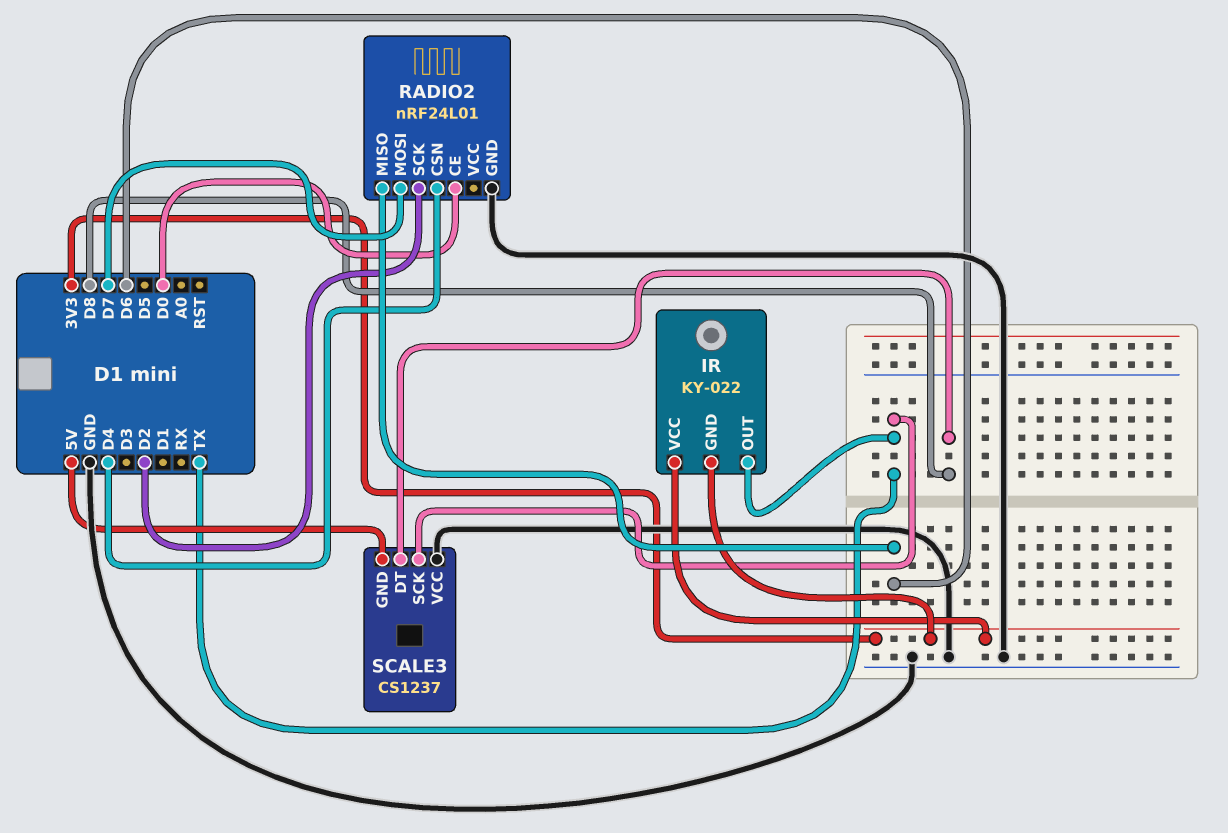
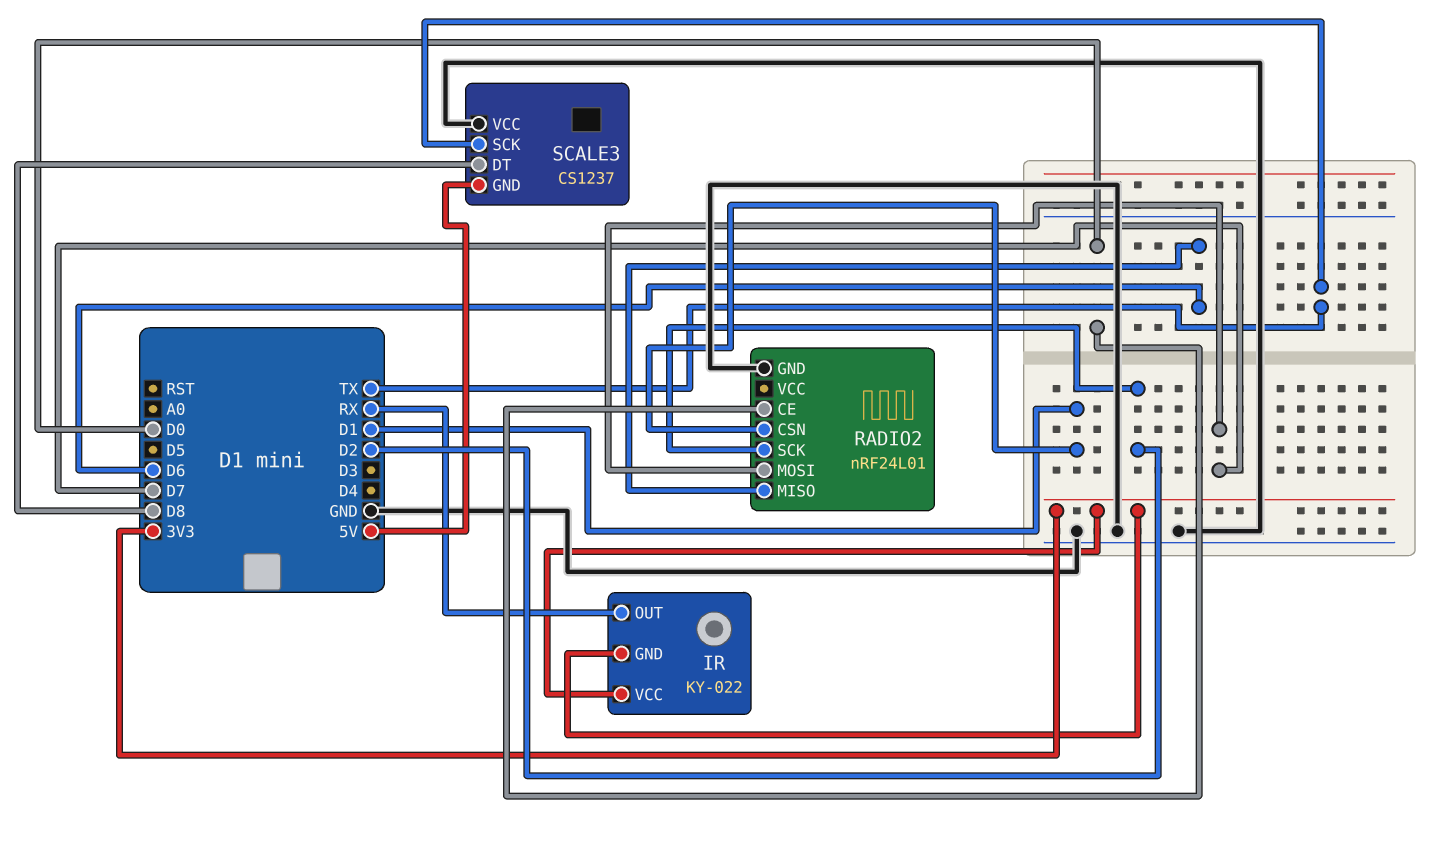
IR pin OUT: TX -> RX
RADIO2 pin CSN: D4 -> D1

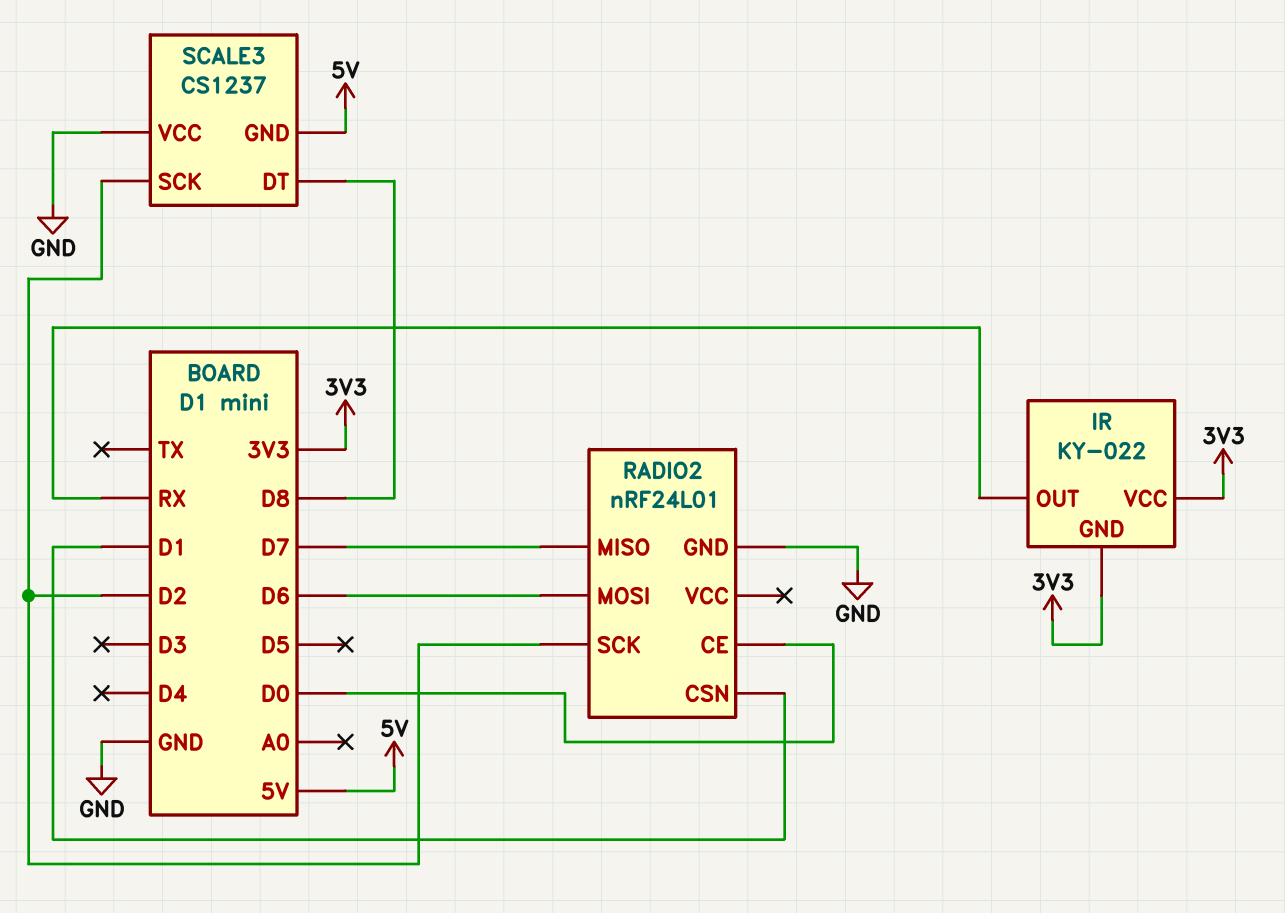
RADIO2 pin MISO: D6 -> D7
RADIO2 pin MOSI: D7 -> D6
SCALE3 pin SCK: TX -> D2

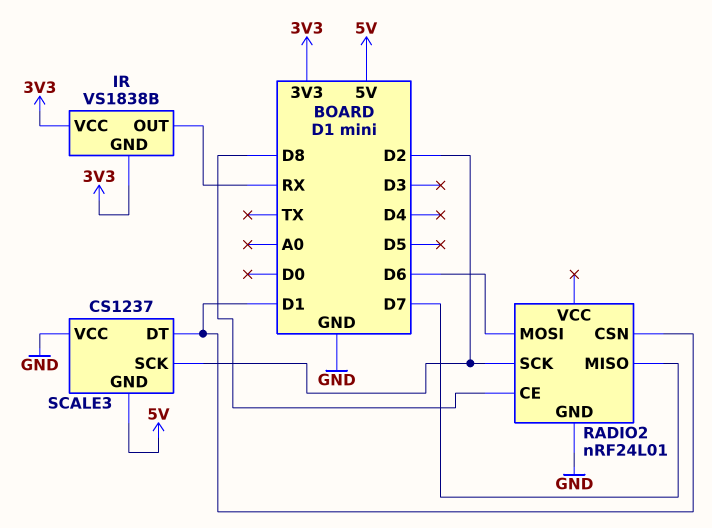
IR: KY-022 -> VS1838B
RADIO2 pin CE: D0 -> D8
SCALE3 pin DT: D8 -> D1

